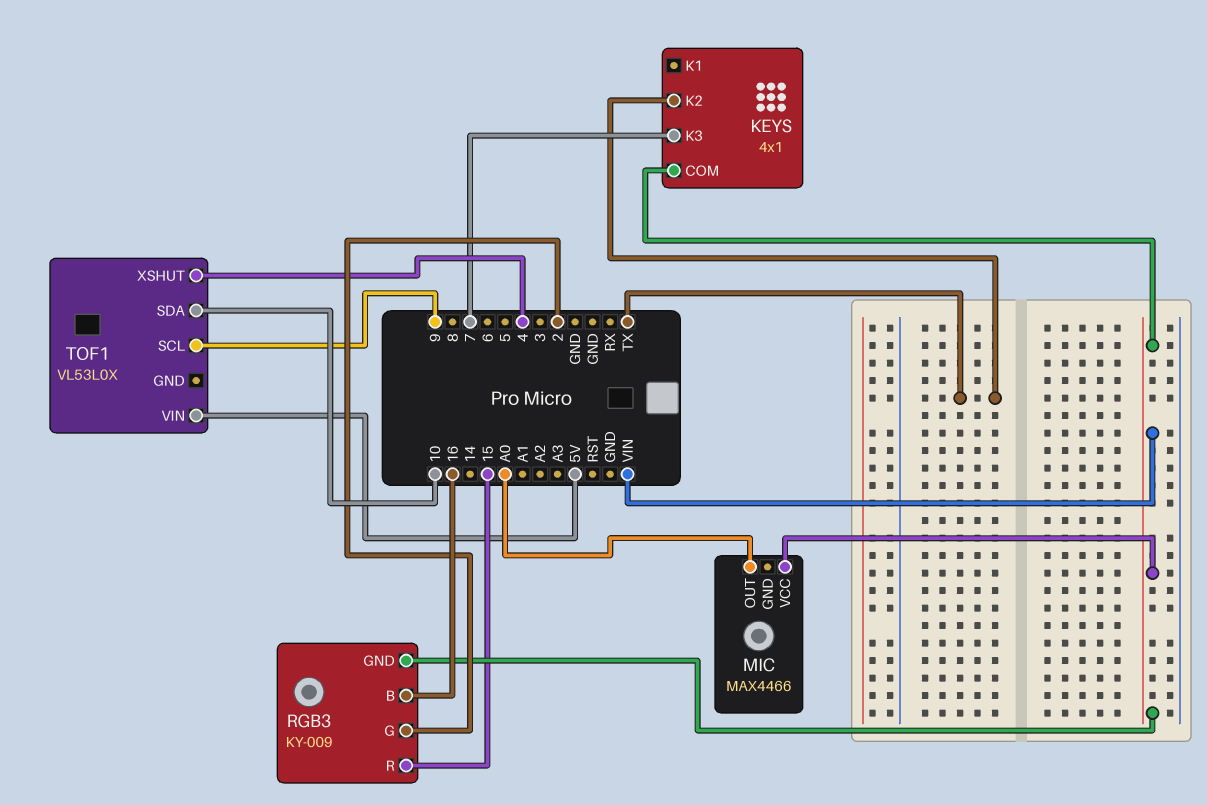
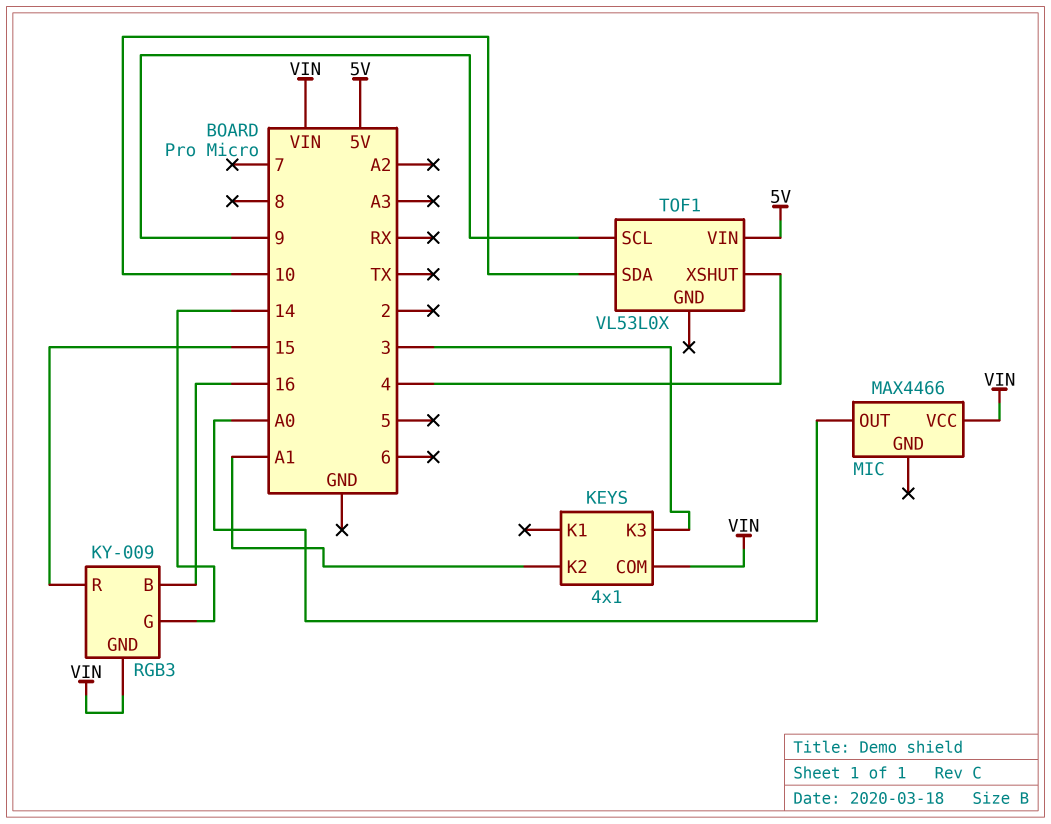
KEYS pin K2: TX -> A1
KEYS pin K3: 7 -> 3
RGB3 pin G: 2 -> 14

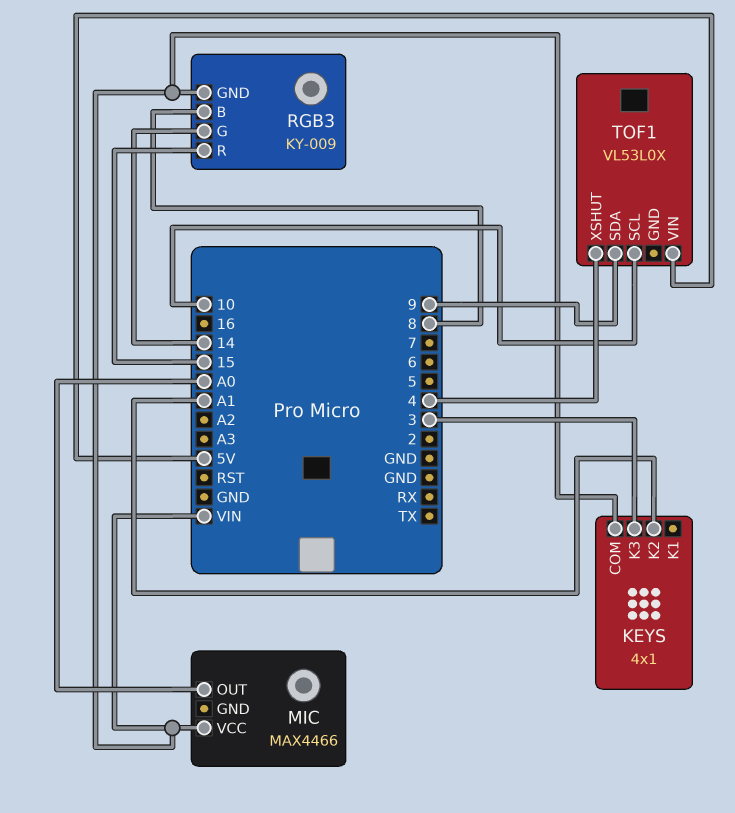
RGB3 pin B: 16 -> 8
TOF1 pin SCL: 9 -> 10
TOF1 pin SDA: 10 -> 9

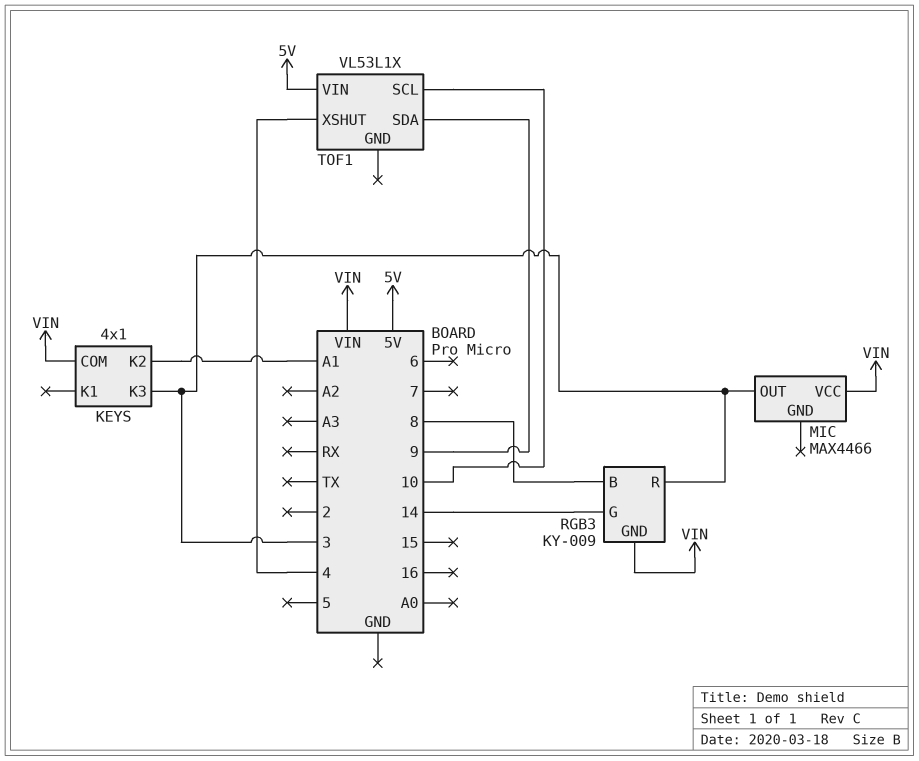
MIC pin OUT: A0 -> 3
RGB3 pin R: 15 -> 3
TOF1: VL53L0X -> VL53L1X

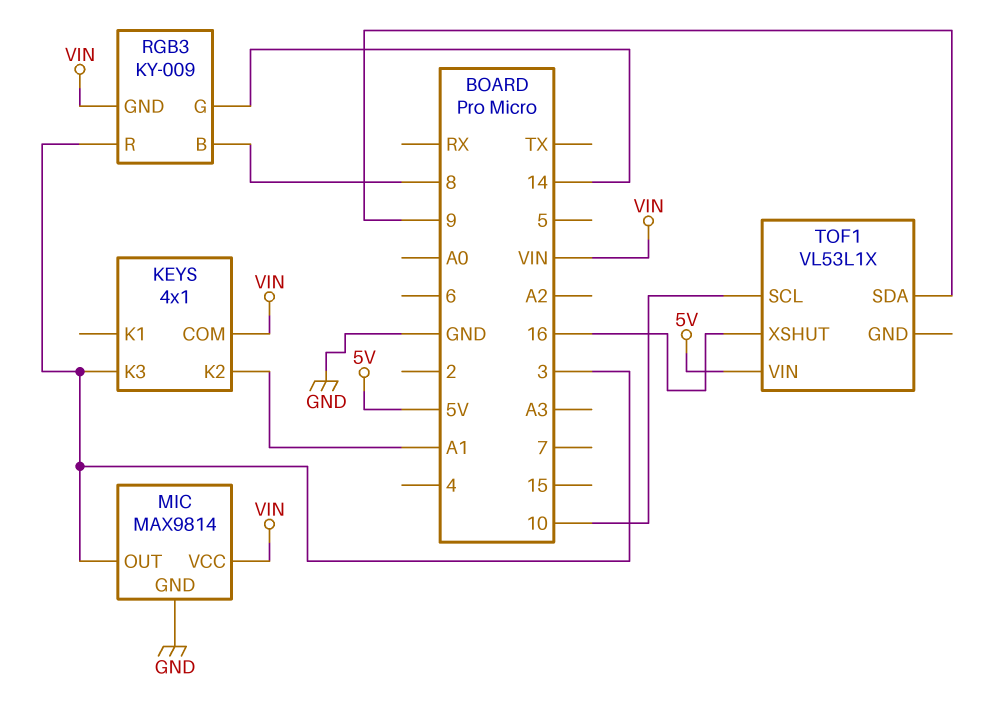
MIC: MAX4466 -> MAX9814
MIC pin GND: none -> GND
TOF1 pin XSHUT: 4 -> 16

